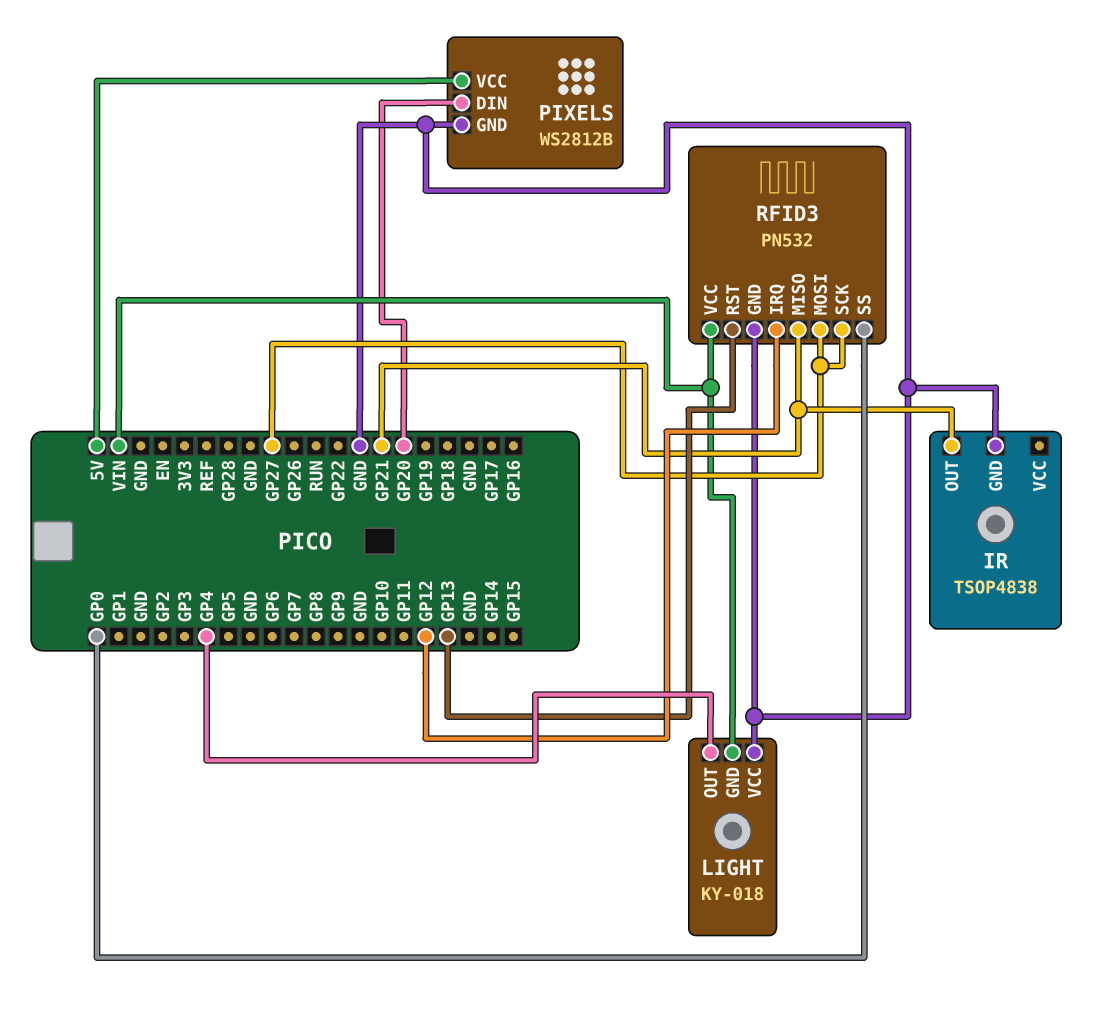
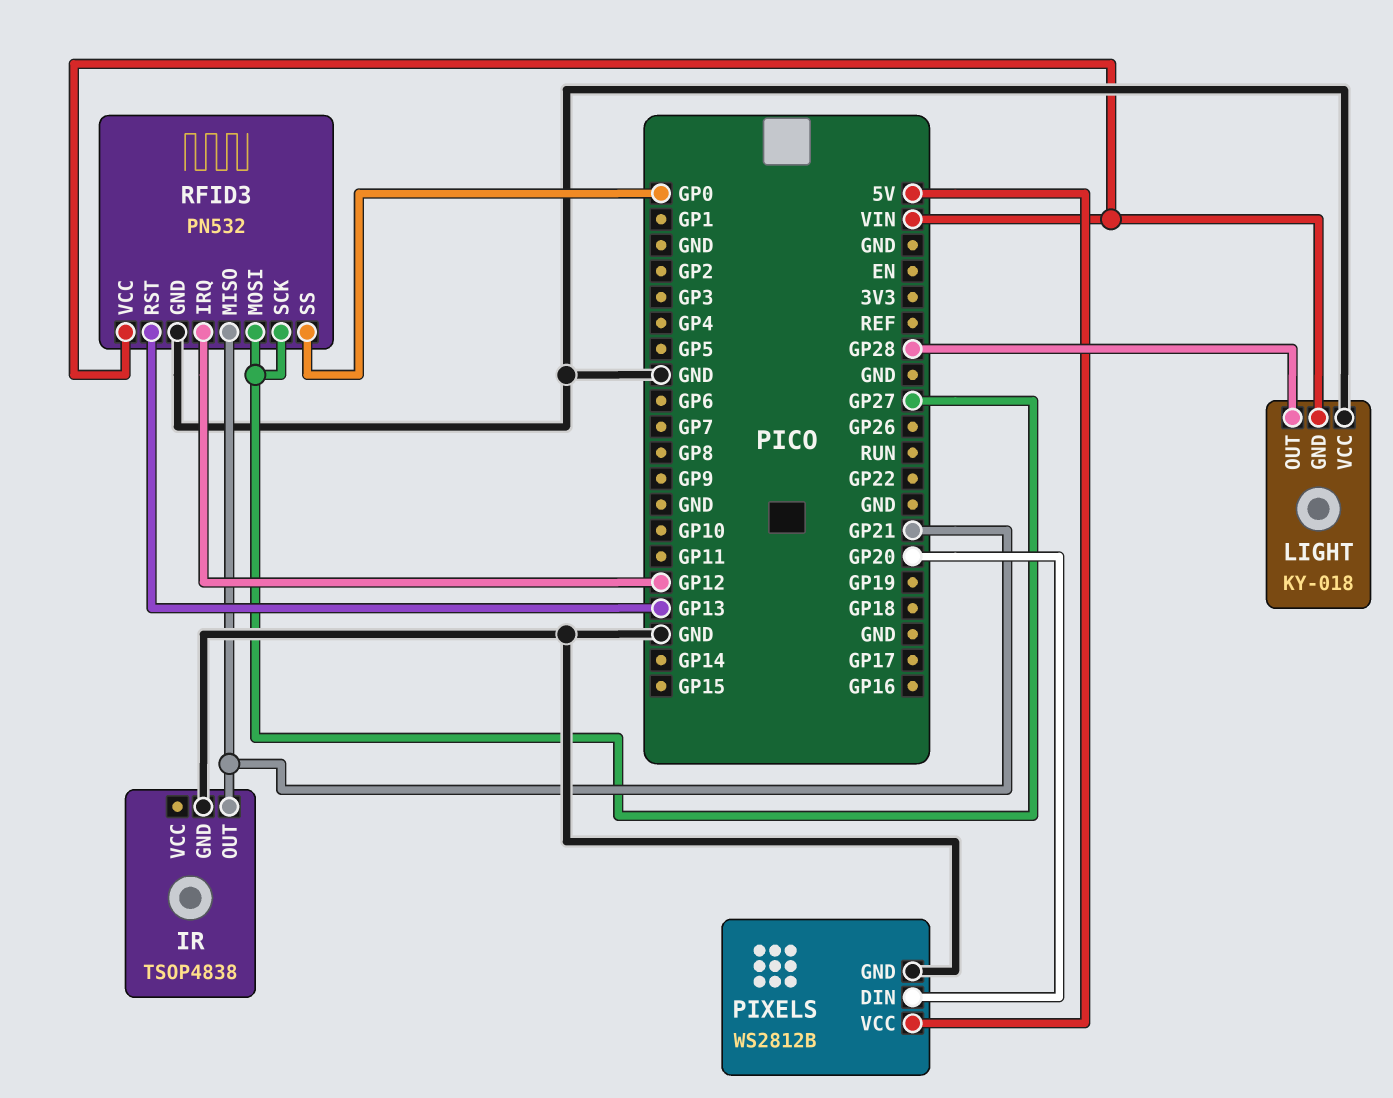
LIGHT pin OUT: GP4 -> GP28

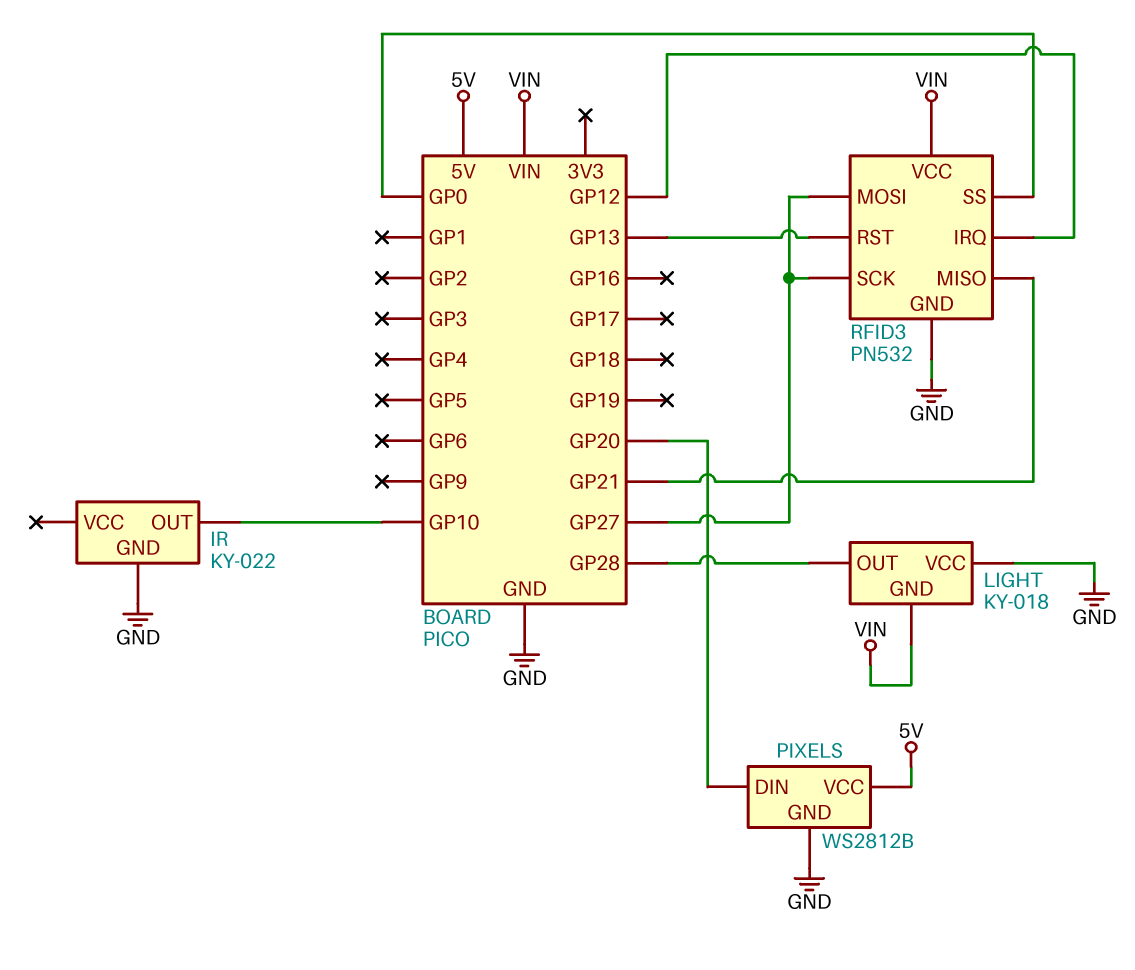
IR: TSOP4838 -> KY-022
IR pin OUT: GP21 -> GP10

